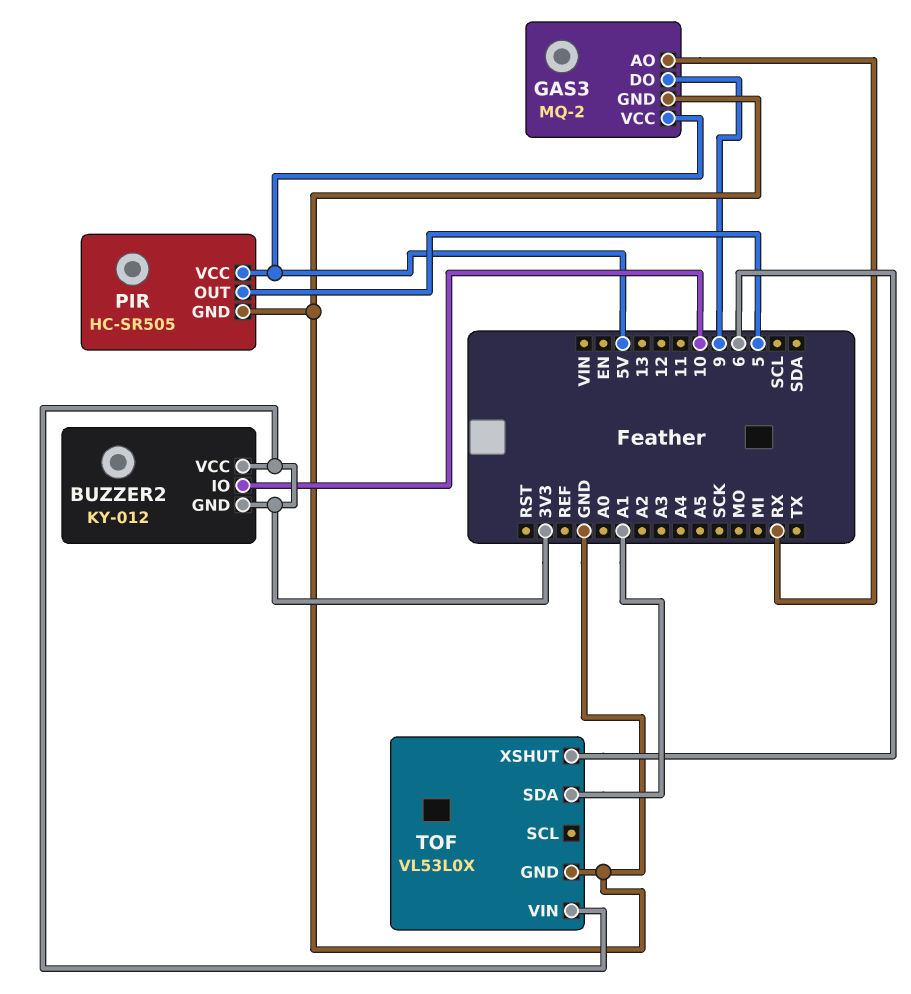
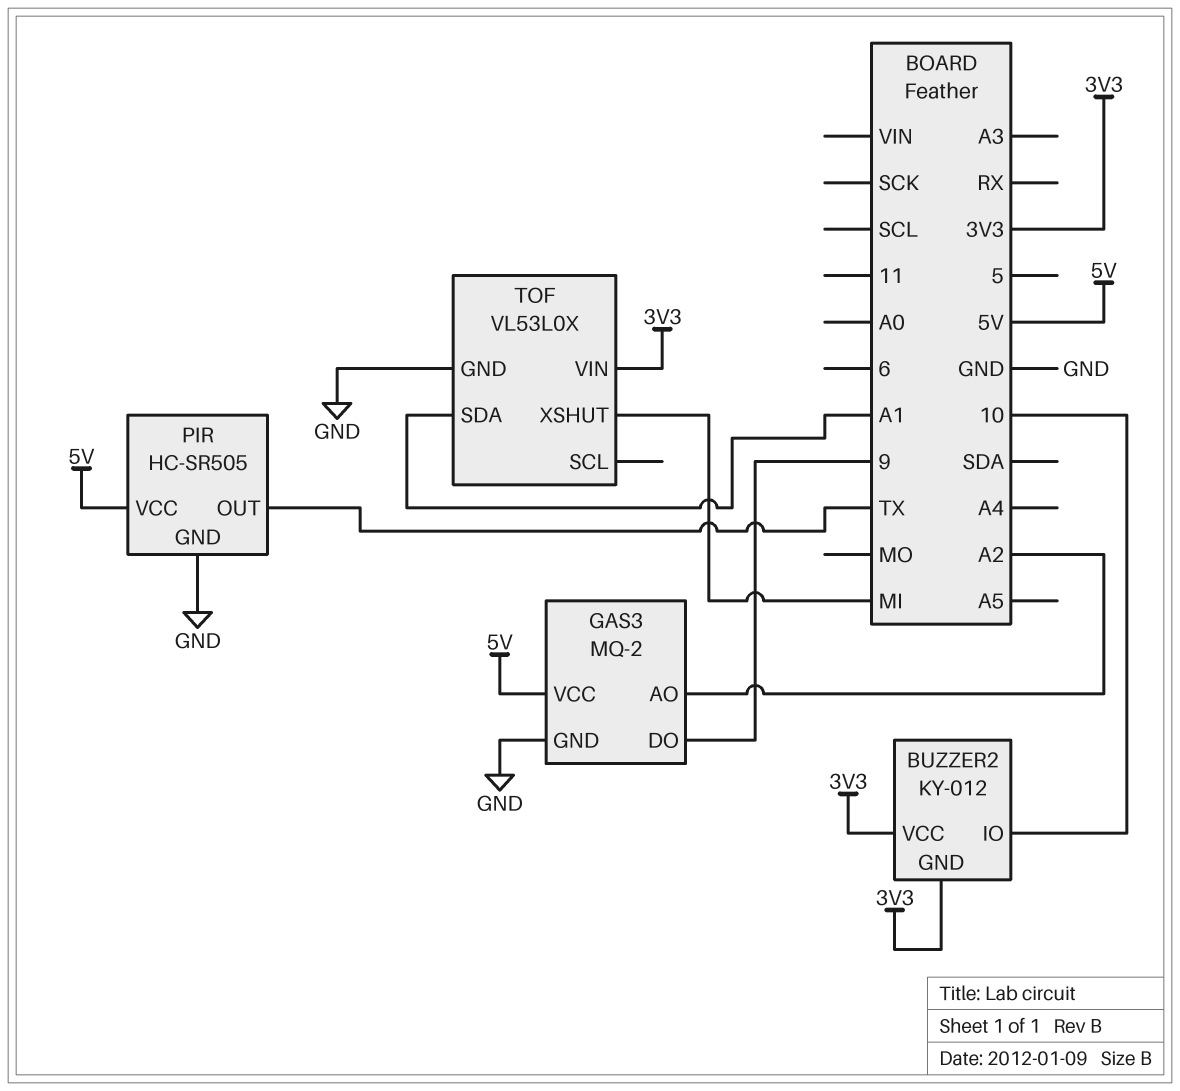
GAS3 pin AO: RX -> A2
PIR pin OUT: 5 -> TX
TOF pin XSHUT: 6 -> MI

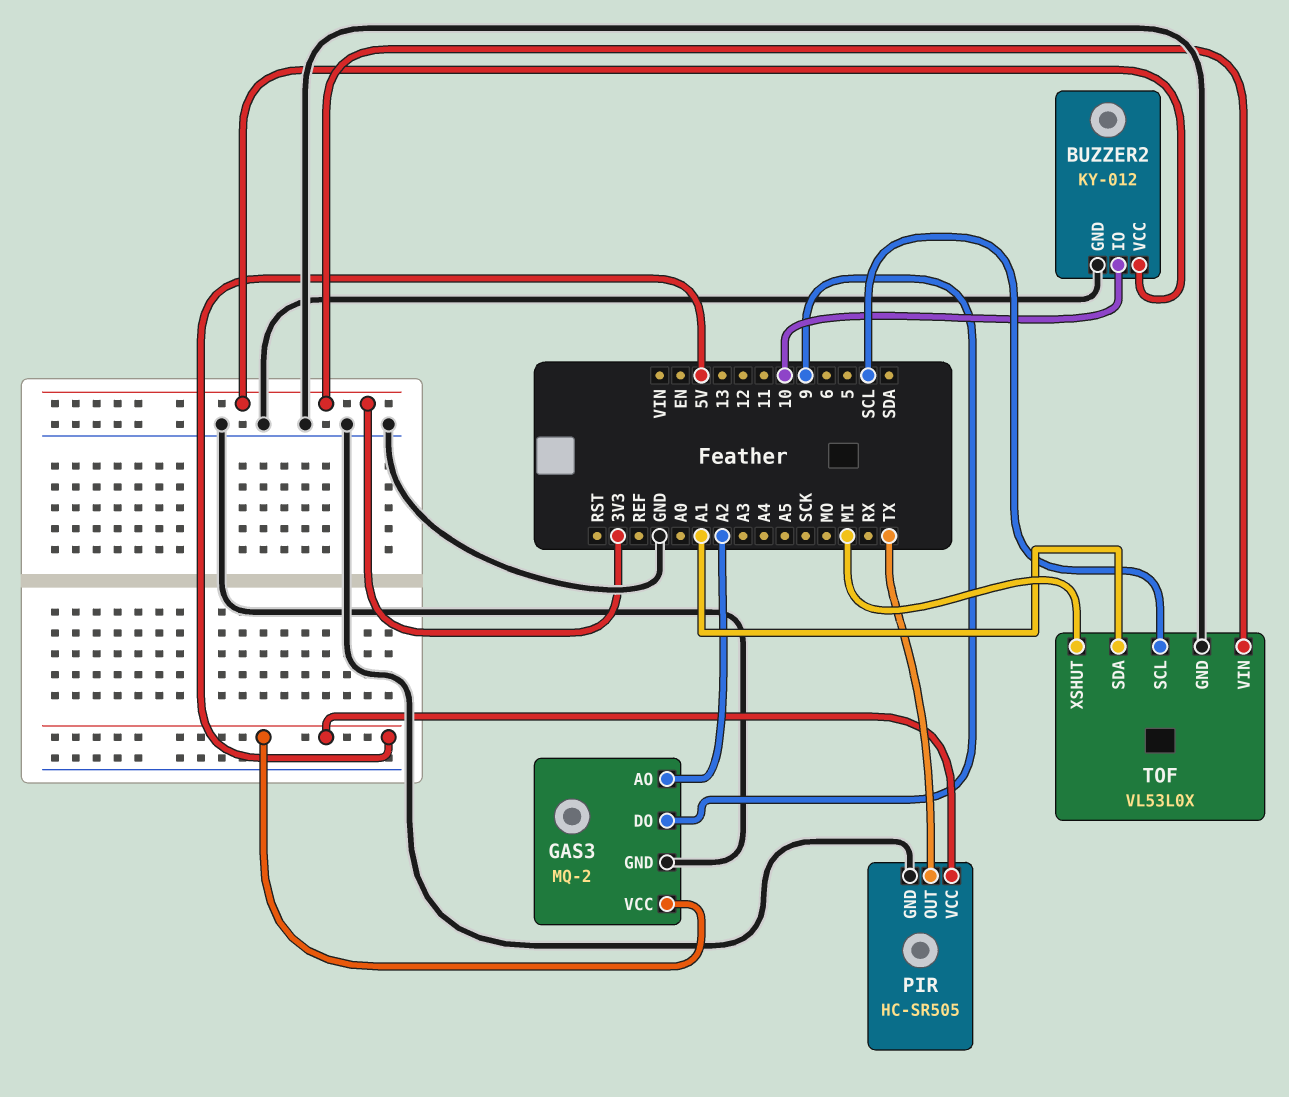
BUZZER2 pin GND: 3V3 -> GND
TOF pin SCL: none -> SCL

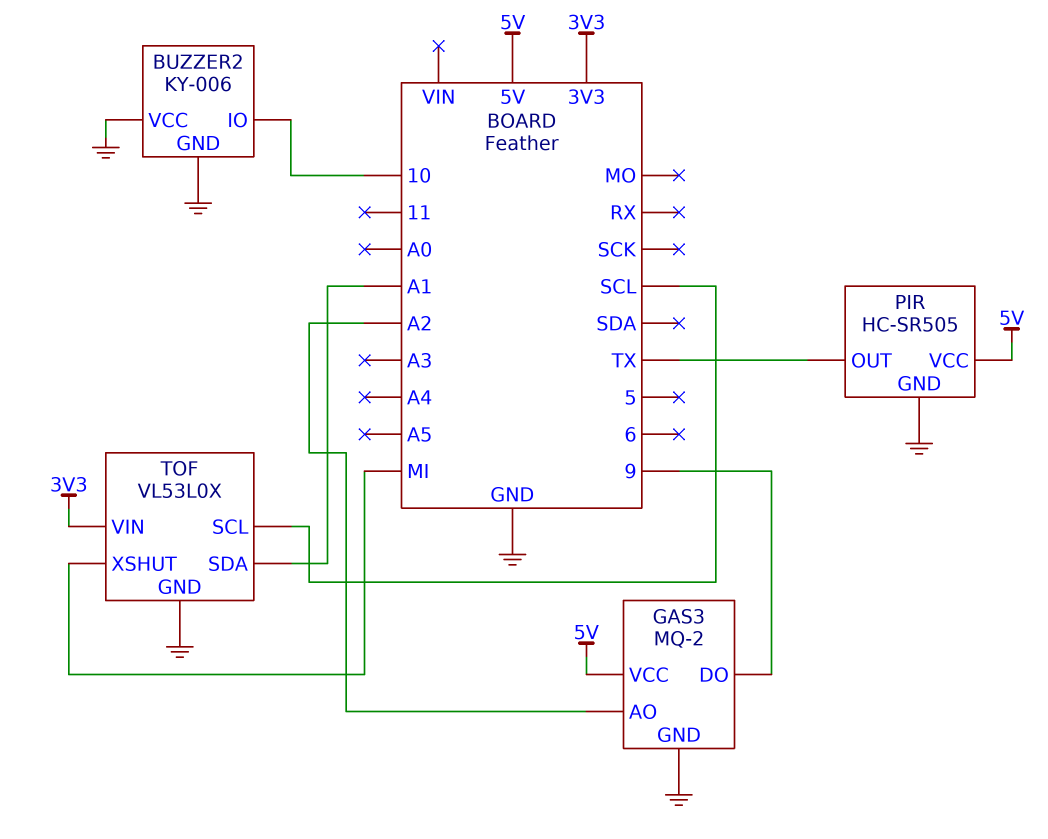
BUZZER2: KY-012 -> KY-006
BUZZER2 pin VCC: 3V3 -> GND

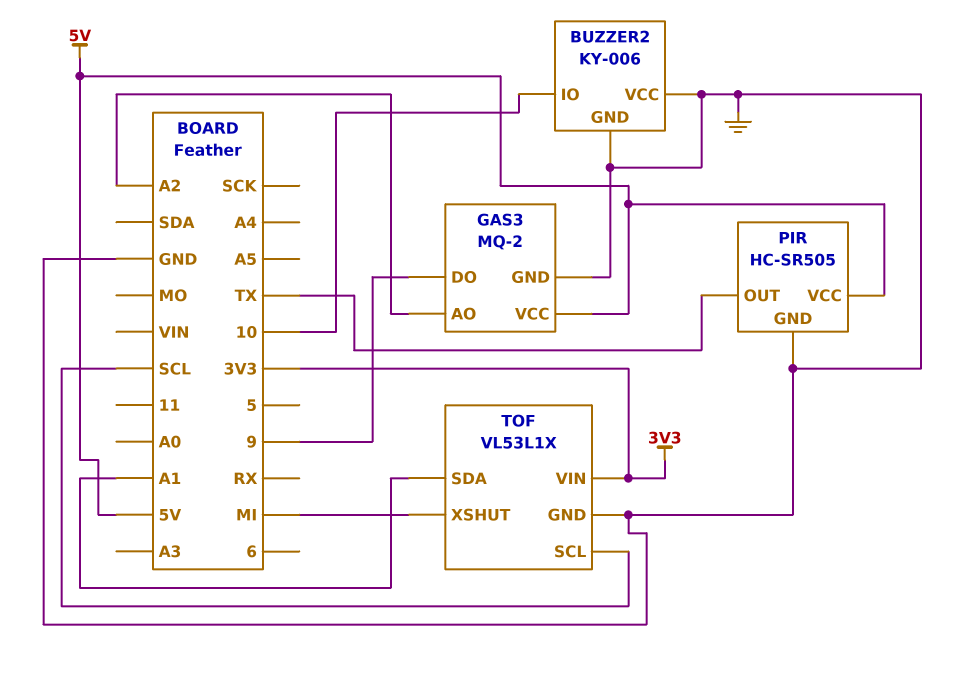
TOF: VL53L0X -> VL53L1X

